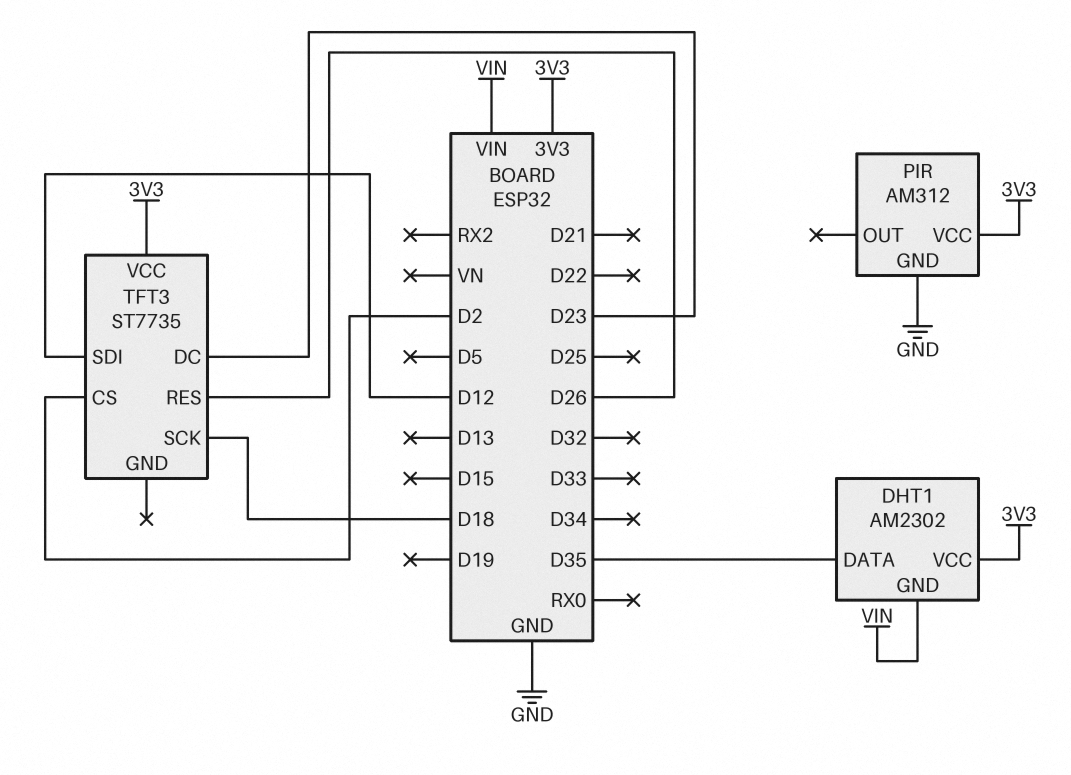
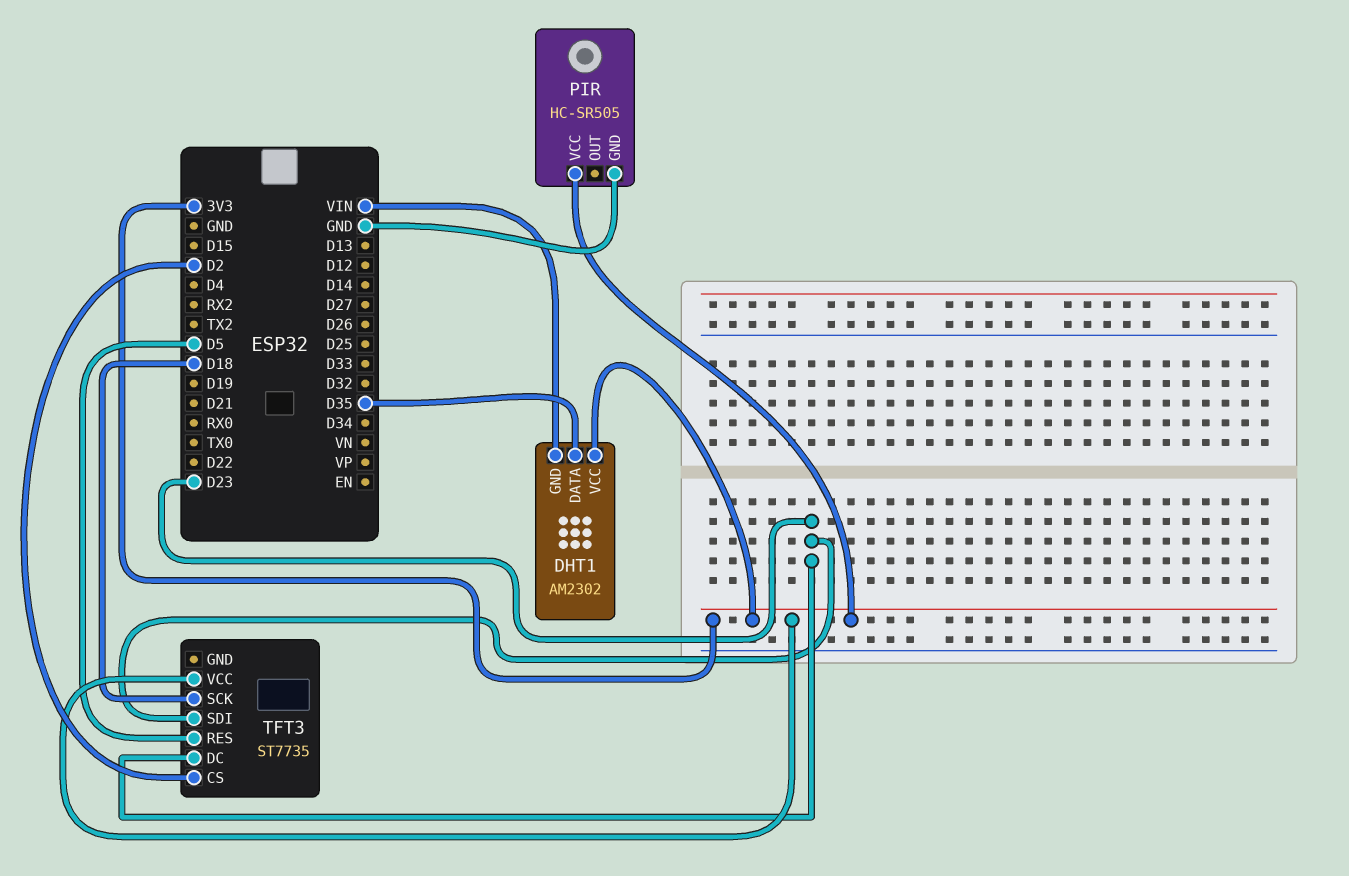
PIR: AM312 -> HC-SR505
TFT3 pin RES: D26 -> D5
TFT3 pin SDI: D12 -> D23

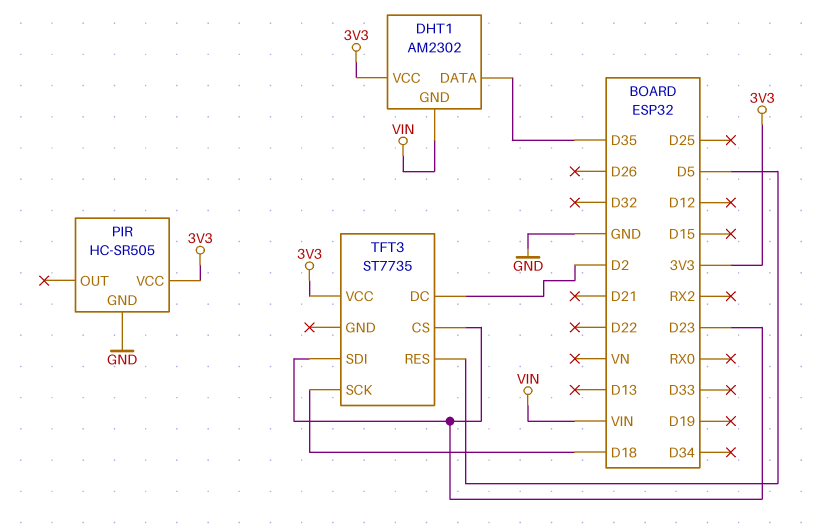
TFT3 pin CS: D2 -> D23
TFT3 pin DC: D23 -> D2

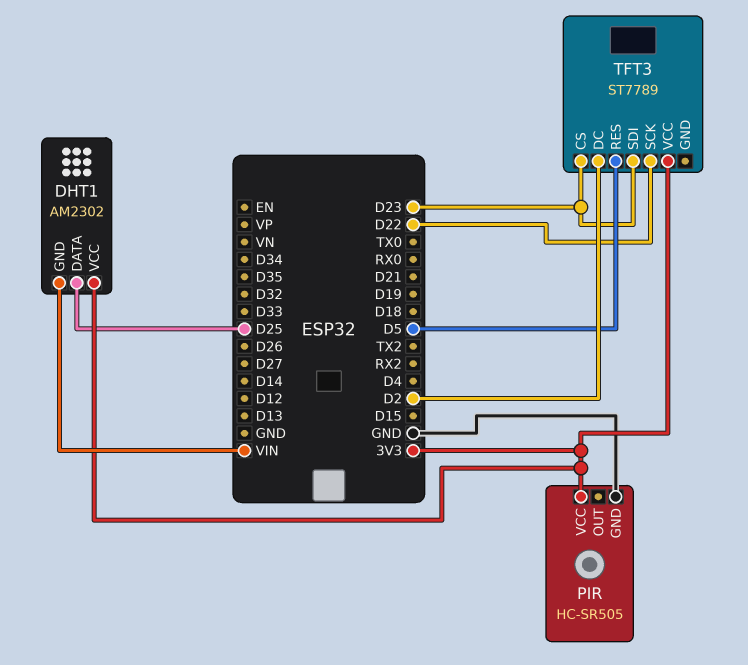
DHT1 pin DATA: D35 -> D25
TFT3: ST7735 -> ST7789
TFT3 pin SCK: D18 -> D22

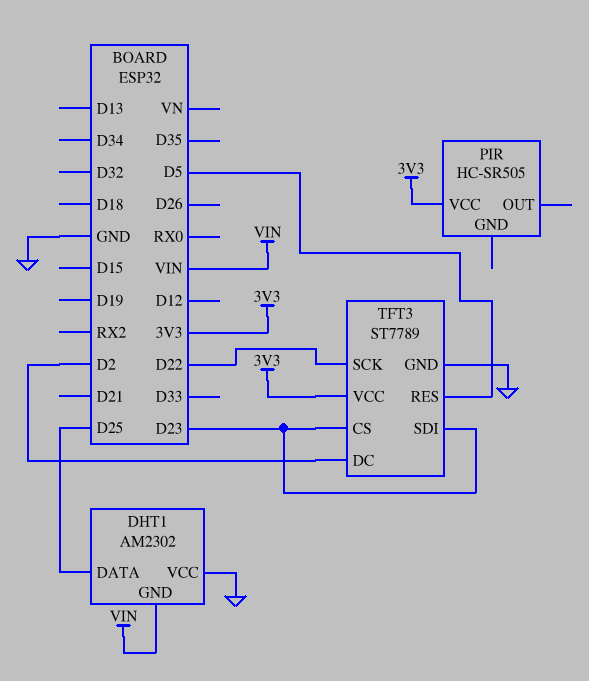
DHT1 pin VCC: 3V3 -> GND
PIR pin GND: GND -> none
TFT3 pin GND: none -> GND

